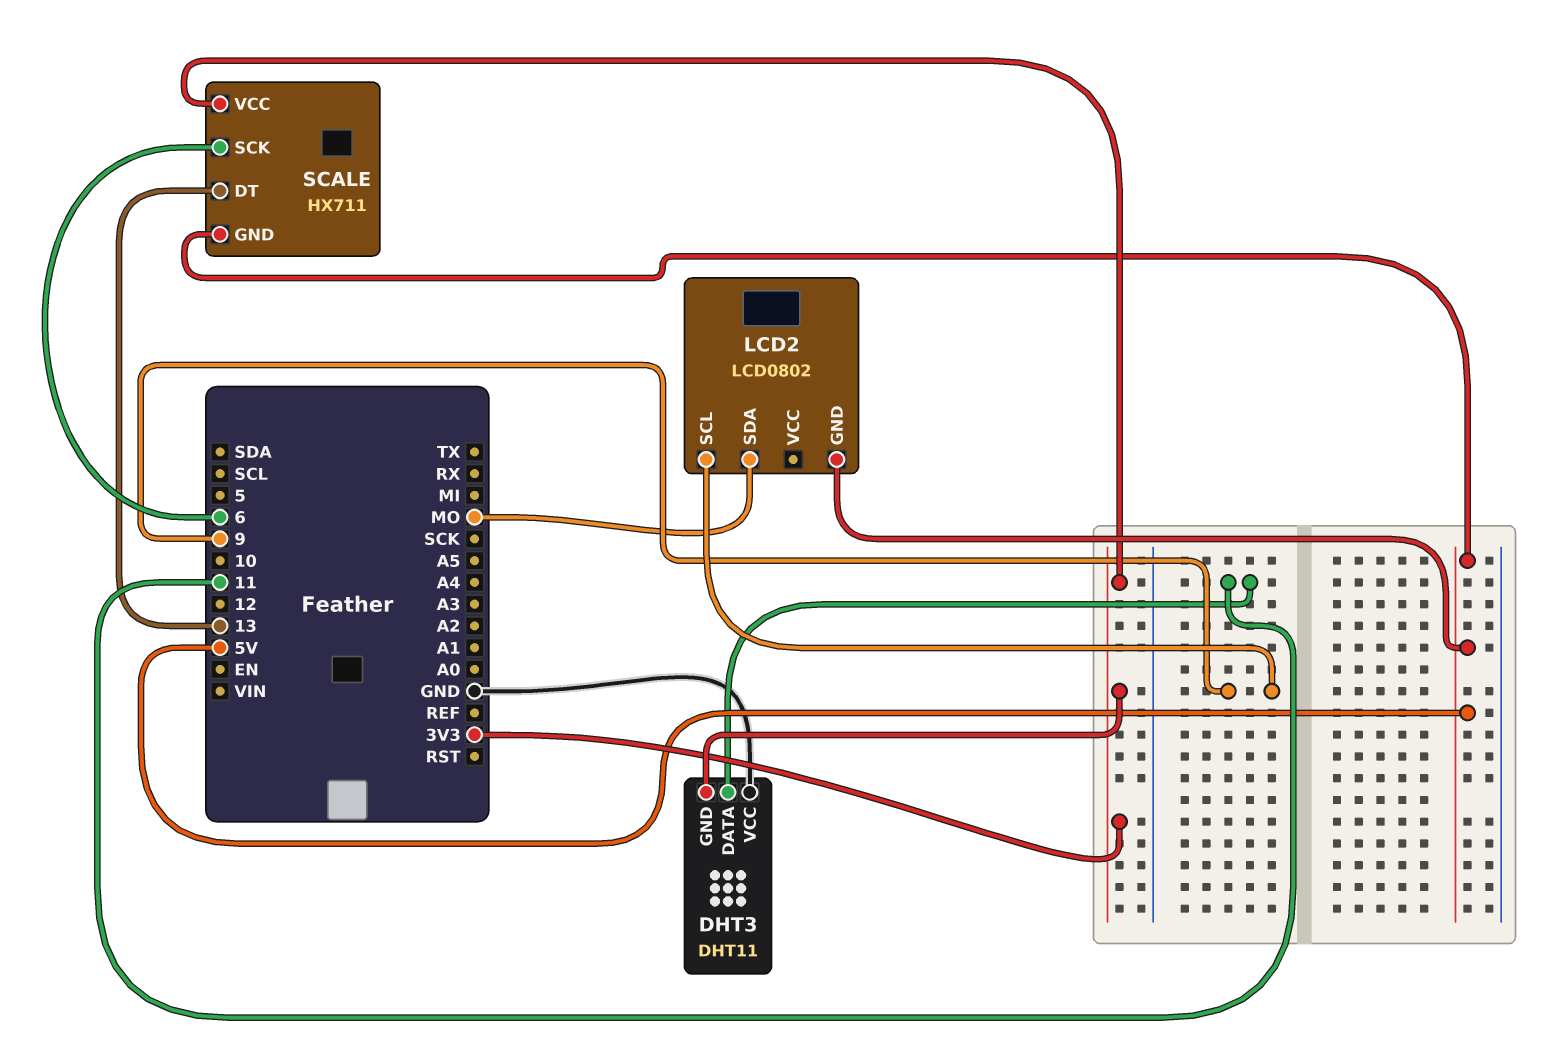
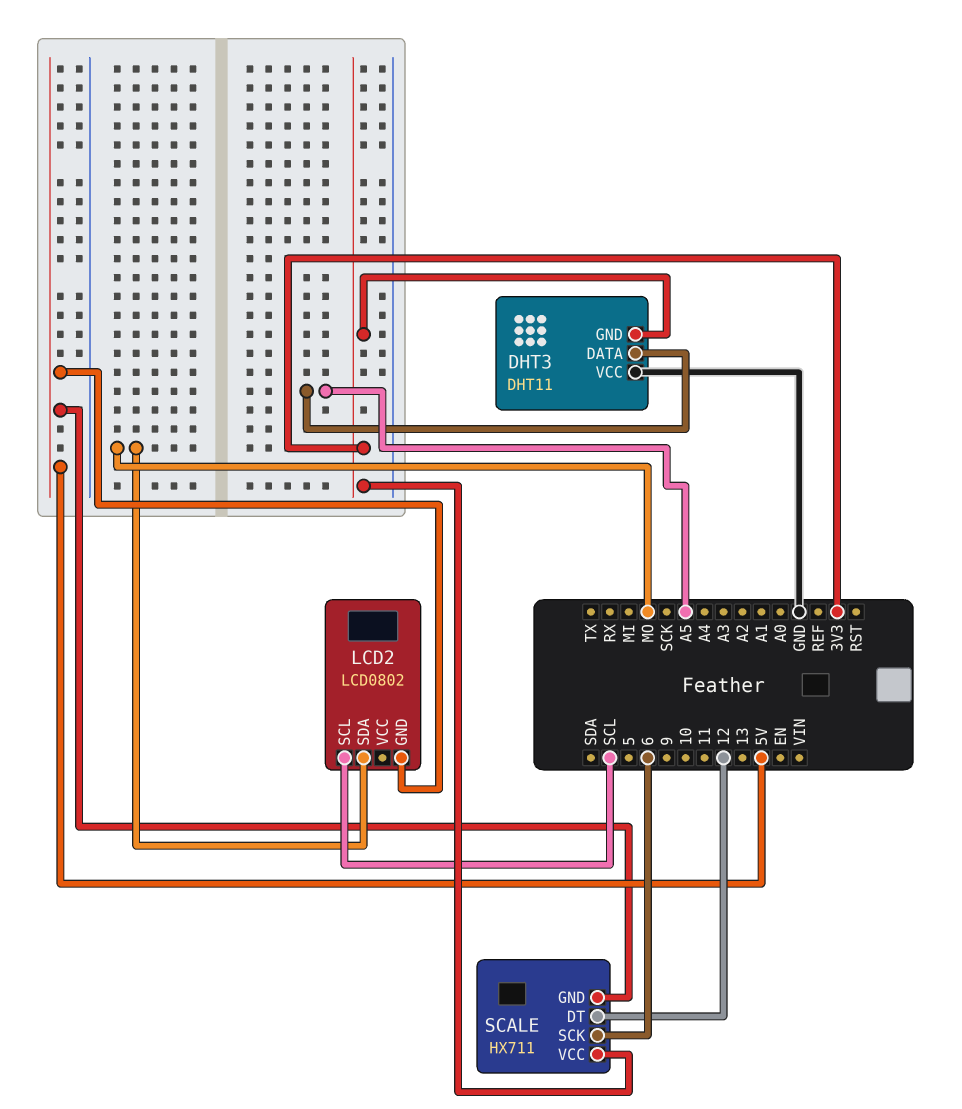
DHT3 pin DATA: 11 -> A5
LCD2 pin SCL: 9 -> SCL
SCALE pin DT: 13 -> 12

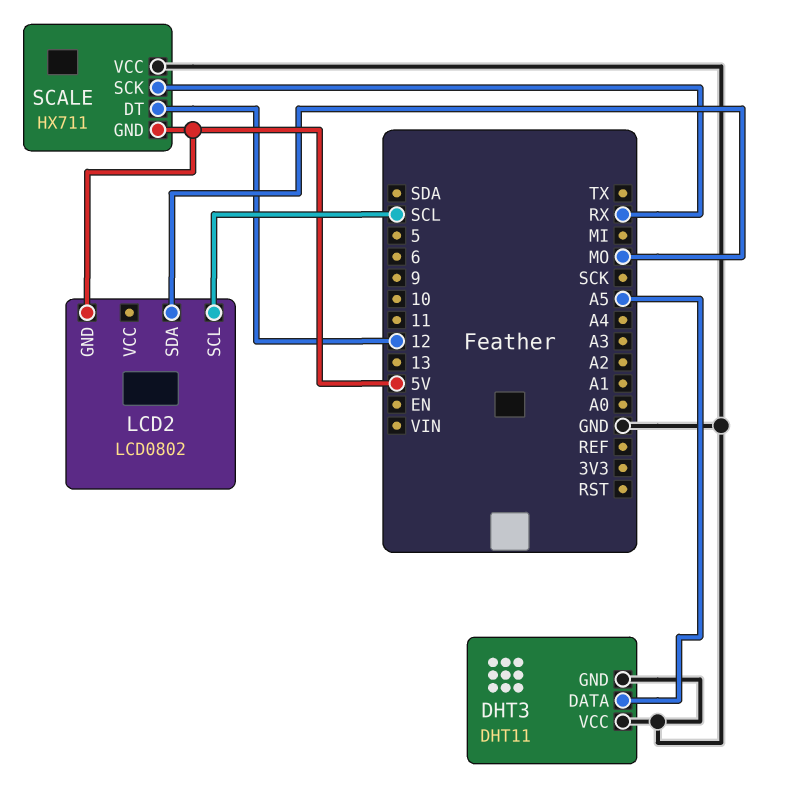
DHT3 pin GND: 3V3 -> GND
SCALE pin SCK: 6 -> RX
SCALE pin VCC: 3V3 -> GND

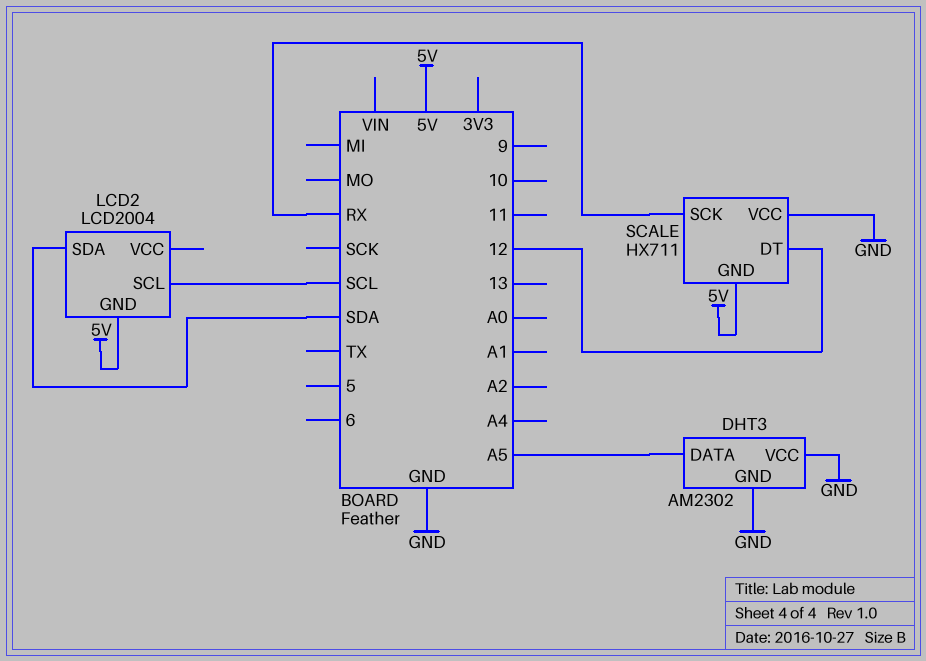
DHT3: DHT11 -> AM2302
LCD2: LCD0802 -> LCD2004
LCD2 pin SDA: MO -> SDA

